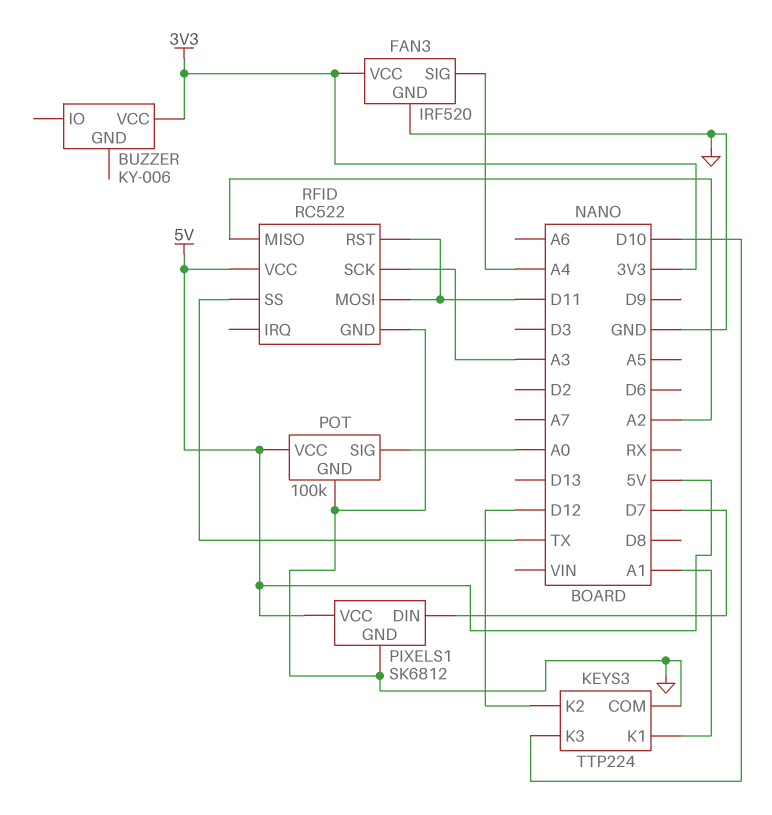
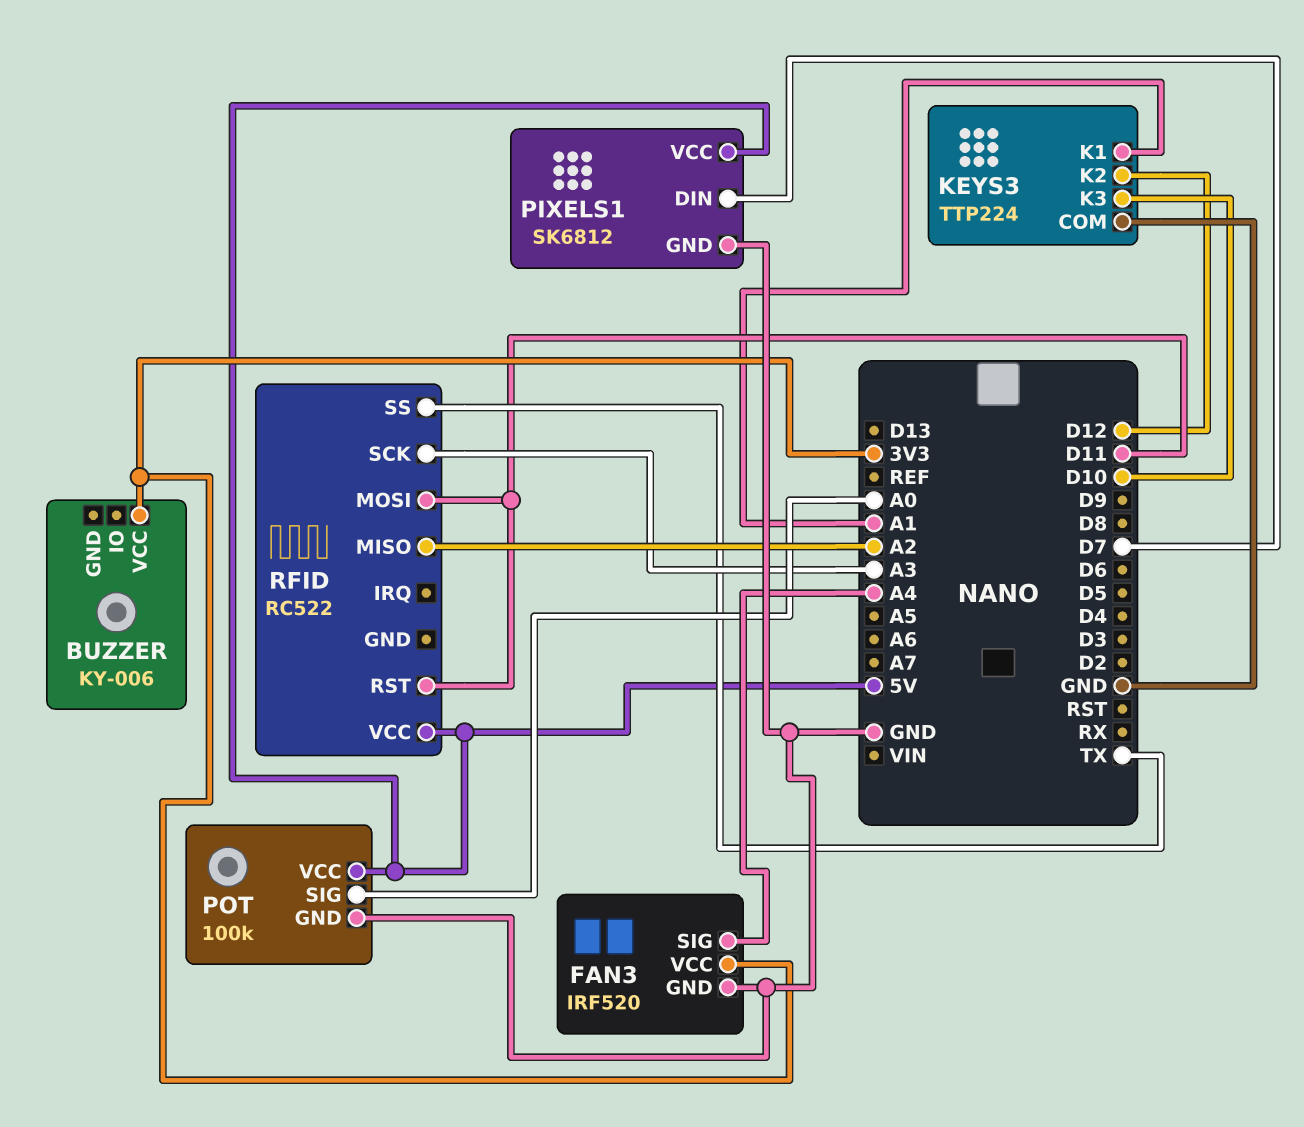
RFID pin GND: GND -> none

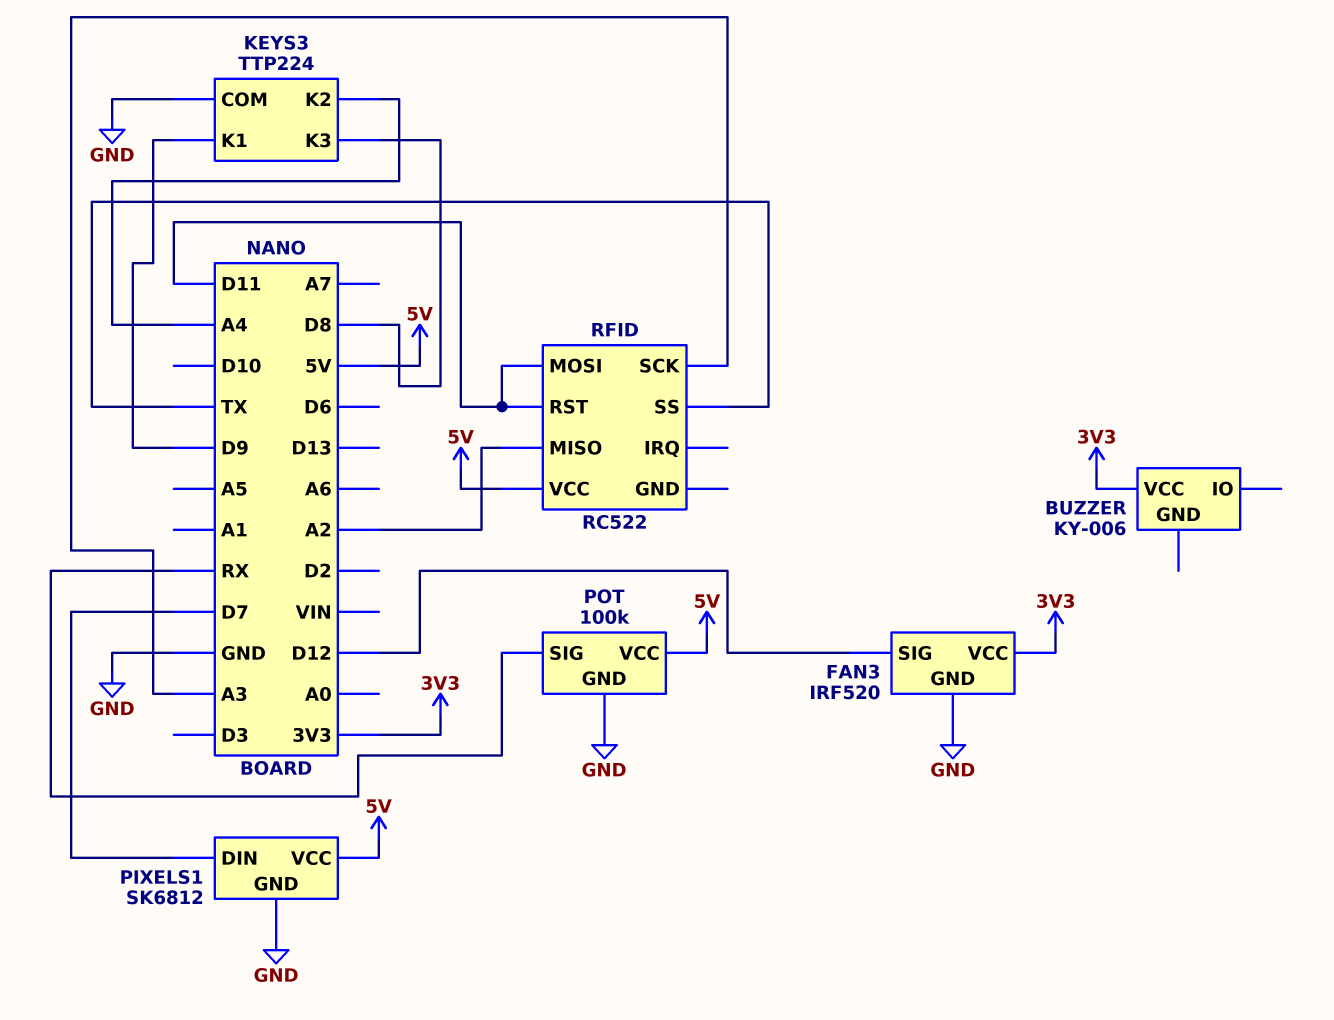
FAN3 pin SIG: A4 -> D12
KEYS3 pin K1: A1 -> D9
KEYS3 pin K2: D12 -> A4
KEYS3 pin K3: D10 -> D8
POT pin SIG: A0 -> RX

